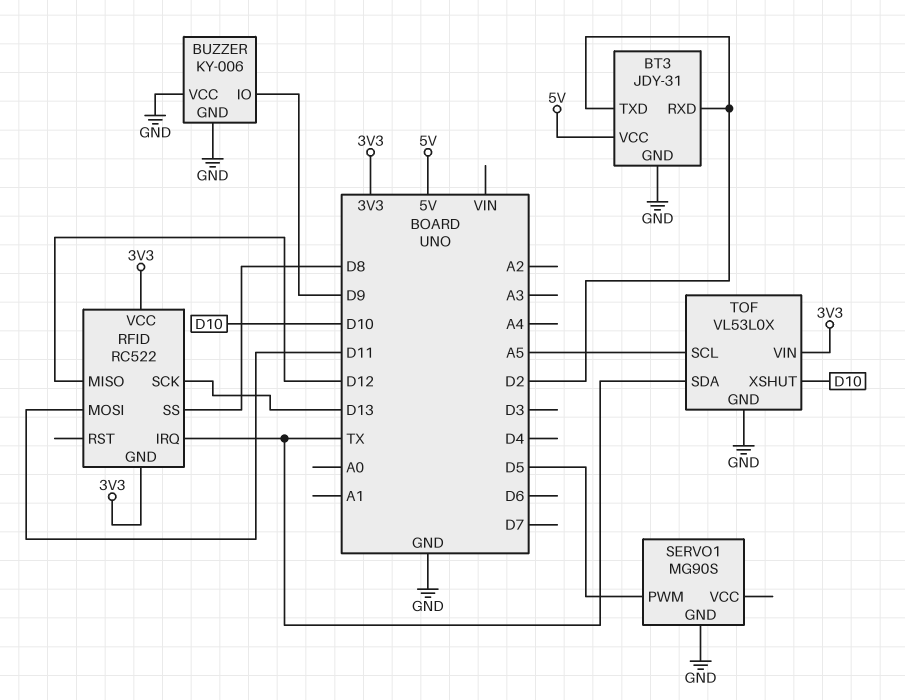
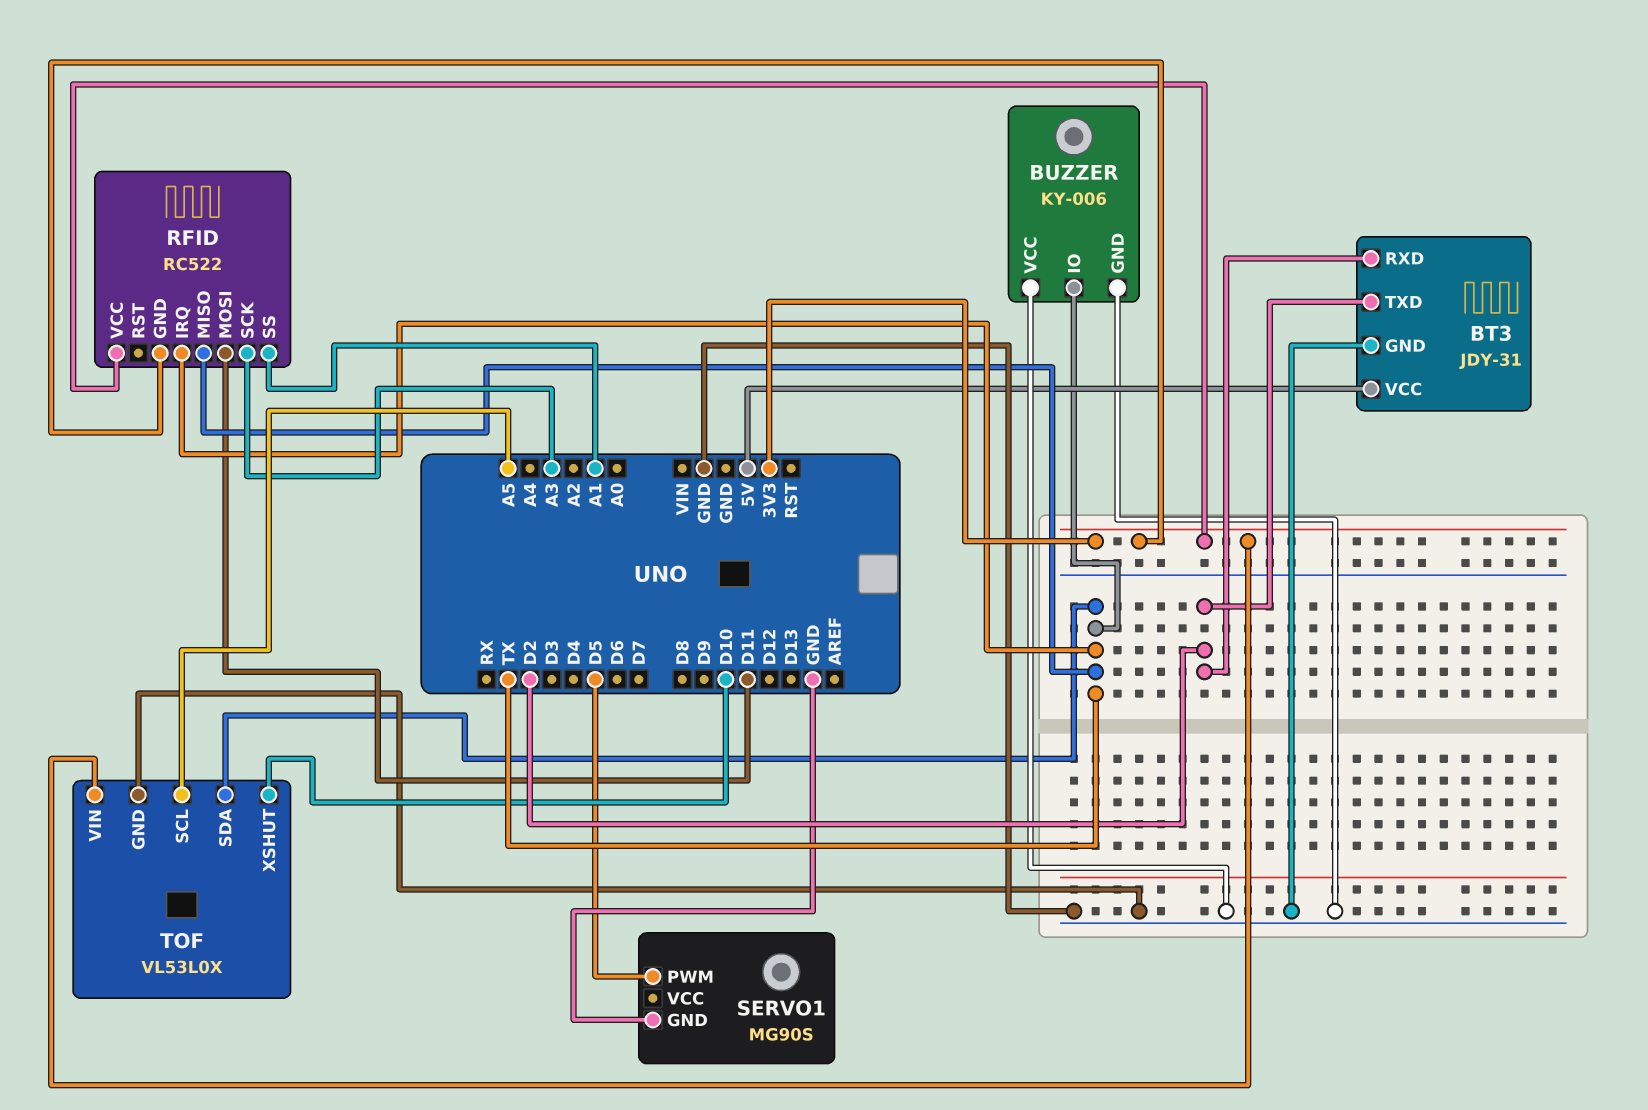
BUZZER pin IO: D9 -> TX
RFID pin MISO: D12 -> TX
RFID pin SCK: D13 -> A3
RFID pin SS: D8 -> A1

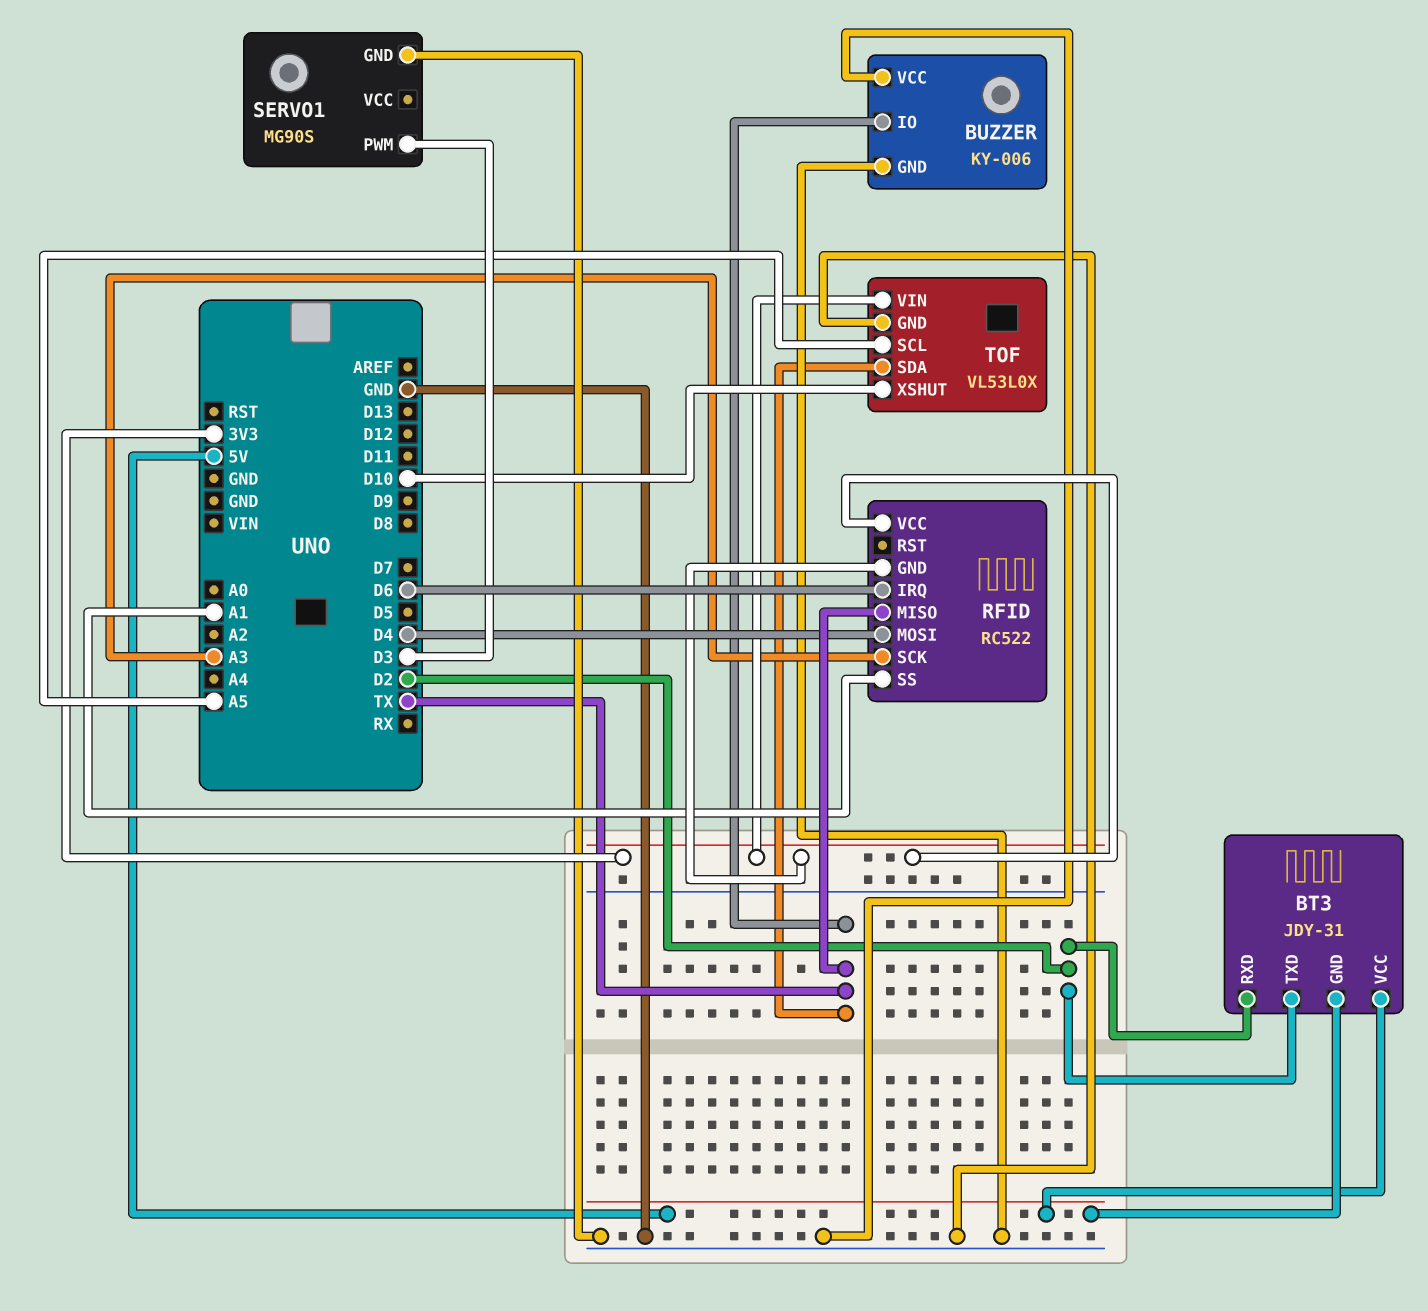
BT3 pin GND: GND -> 5V
RFID pin IRQ: TX -> D6
RFID pin MOSI: D11 -> D4
SERVO1 pin PWM: D5 -> D3

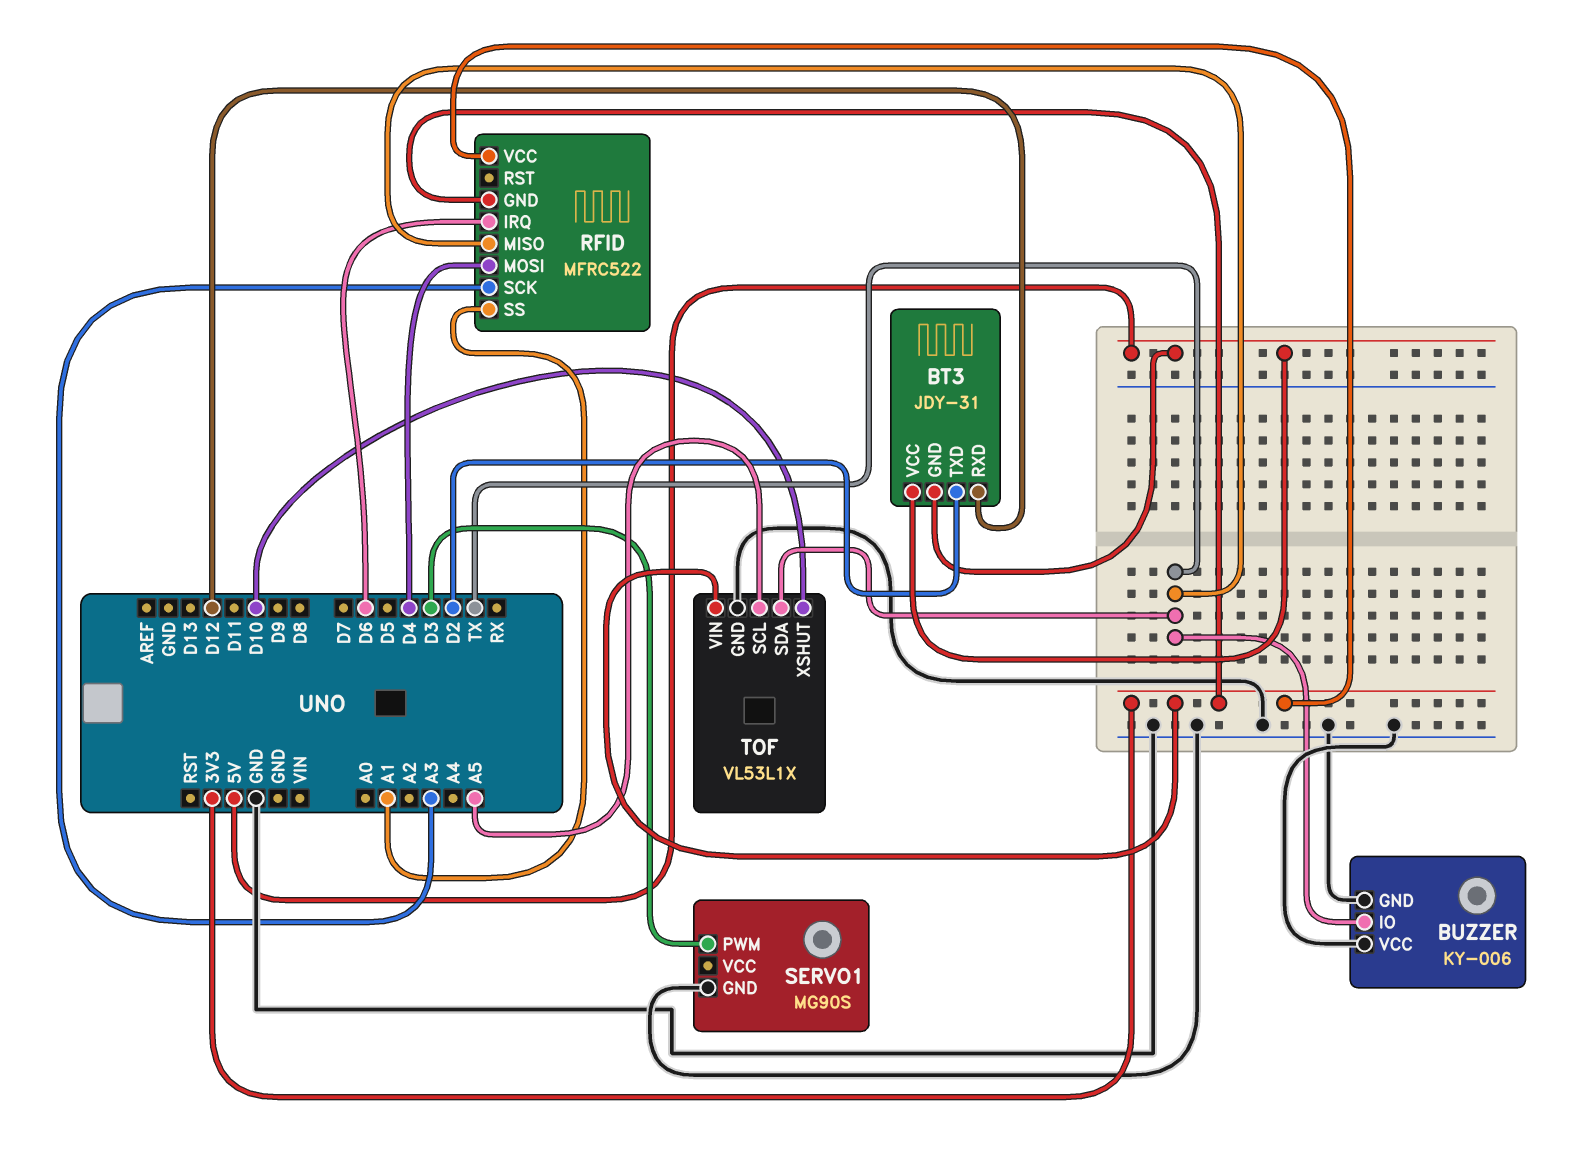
BT3 pin RXD: D2 -> D12
RFID: RC522 -> MFRC522
TOF: VL53L0X -> VL53L1X

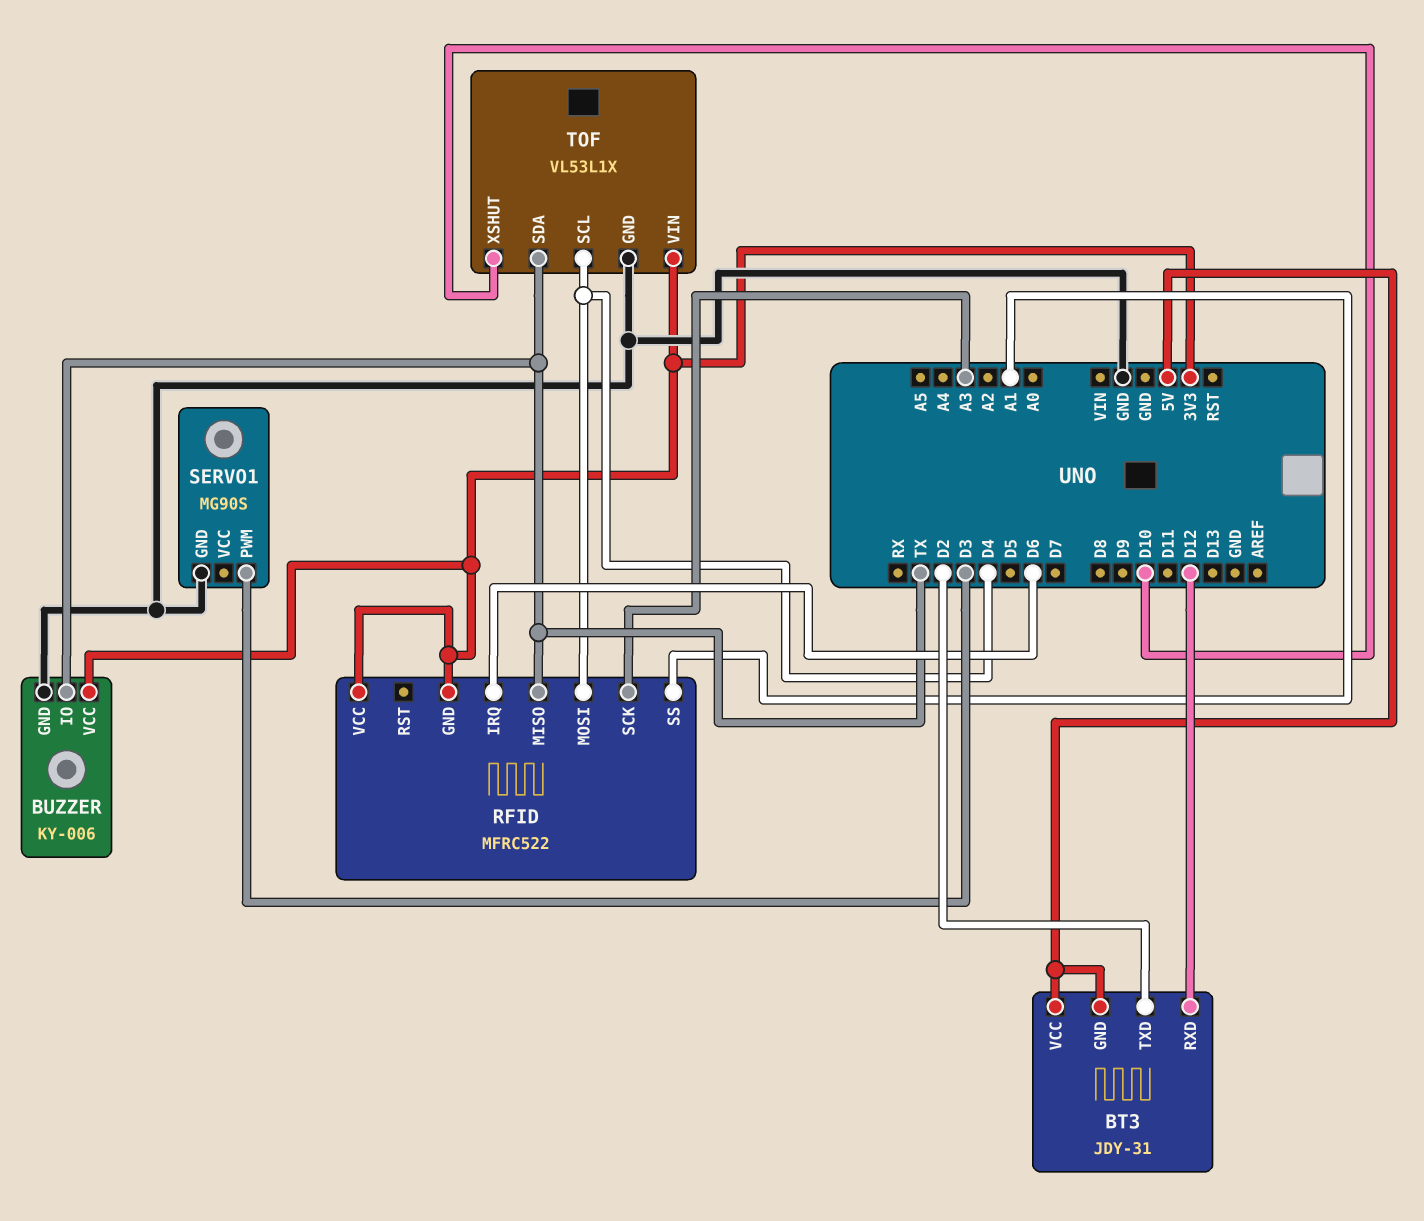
BUZZER pin VCC: GND -> 3V3
TOF pin SCL: A5 -> D4

